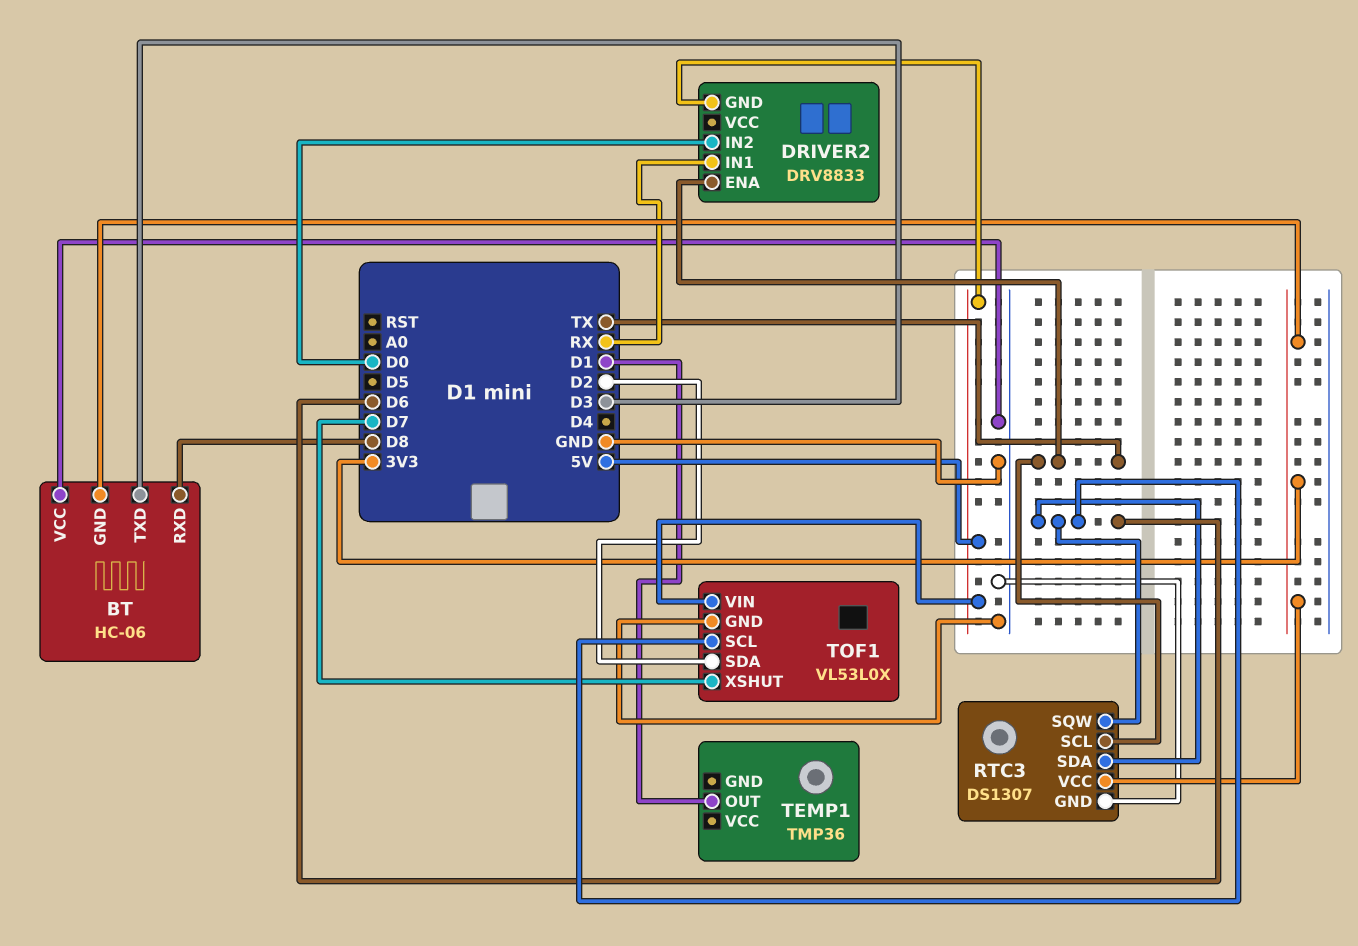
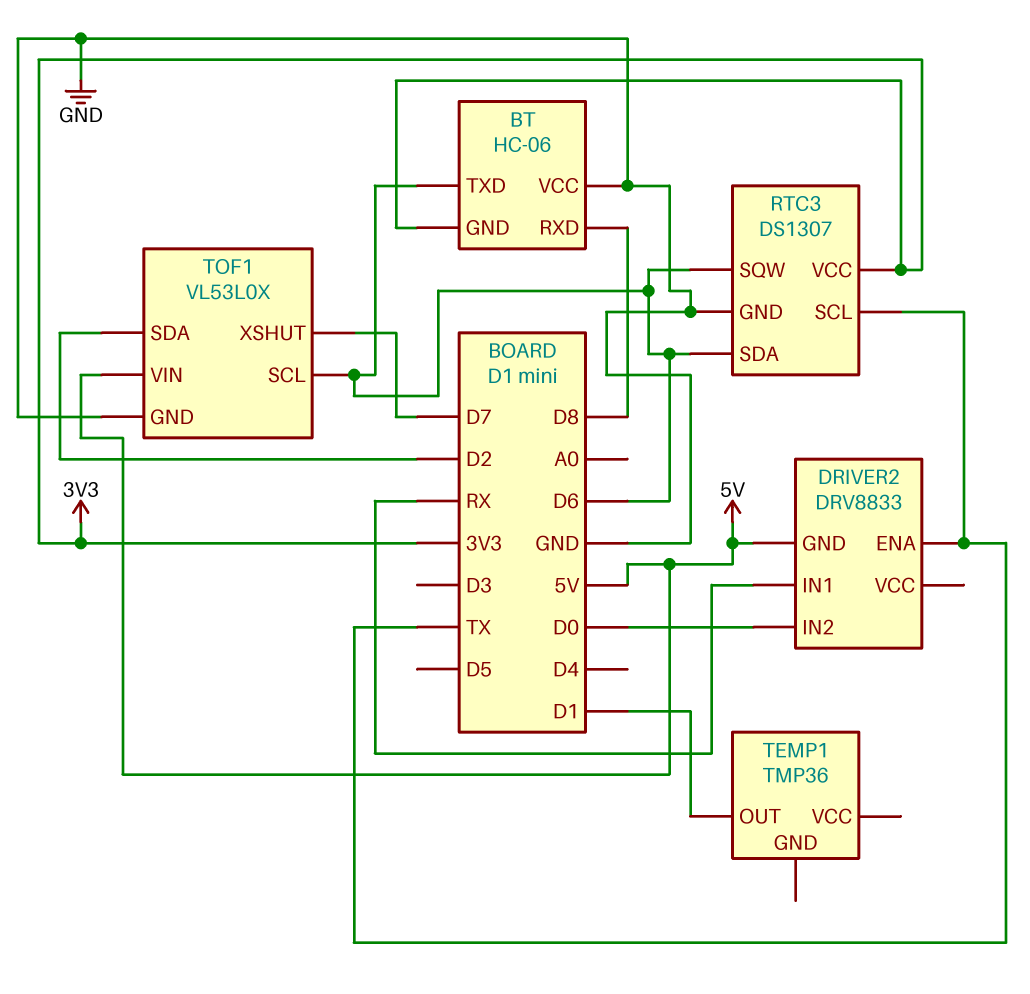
BT pin TXD: D3 -> D6

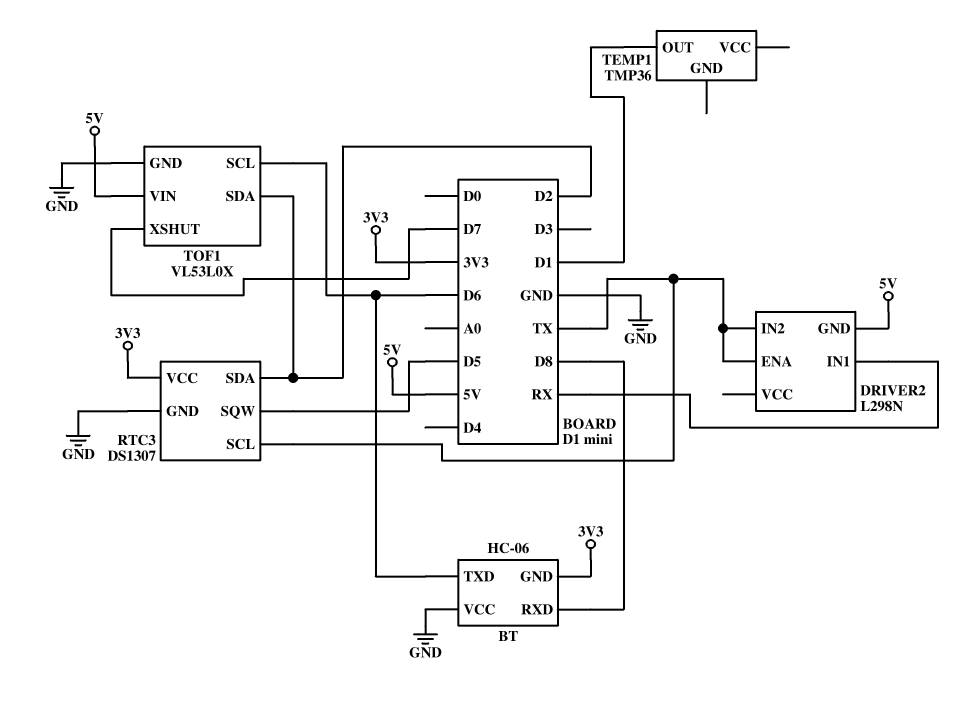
DRIVER2: DRV8833 -> L298N
DRIVER2 pin IN2: D0 -> TX
RTC3 pin SDA: D6 -> D2
RTC3 pin SQW: D6 -> D5

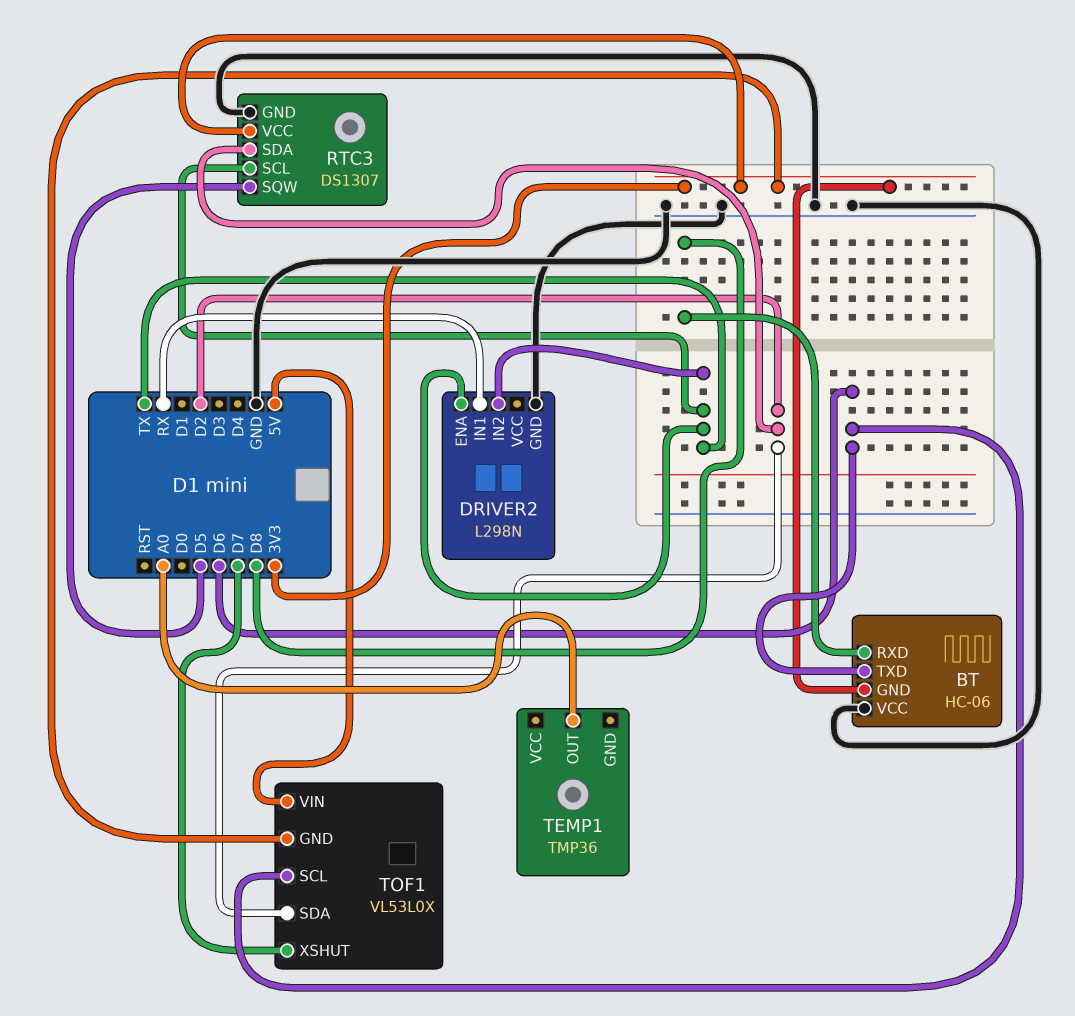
DRIVER2 pin GND: 5V -> GND
TEMP1 pin OUT: D1 -> A0
TOF1 pin GND: GND -> 3V3

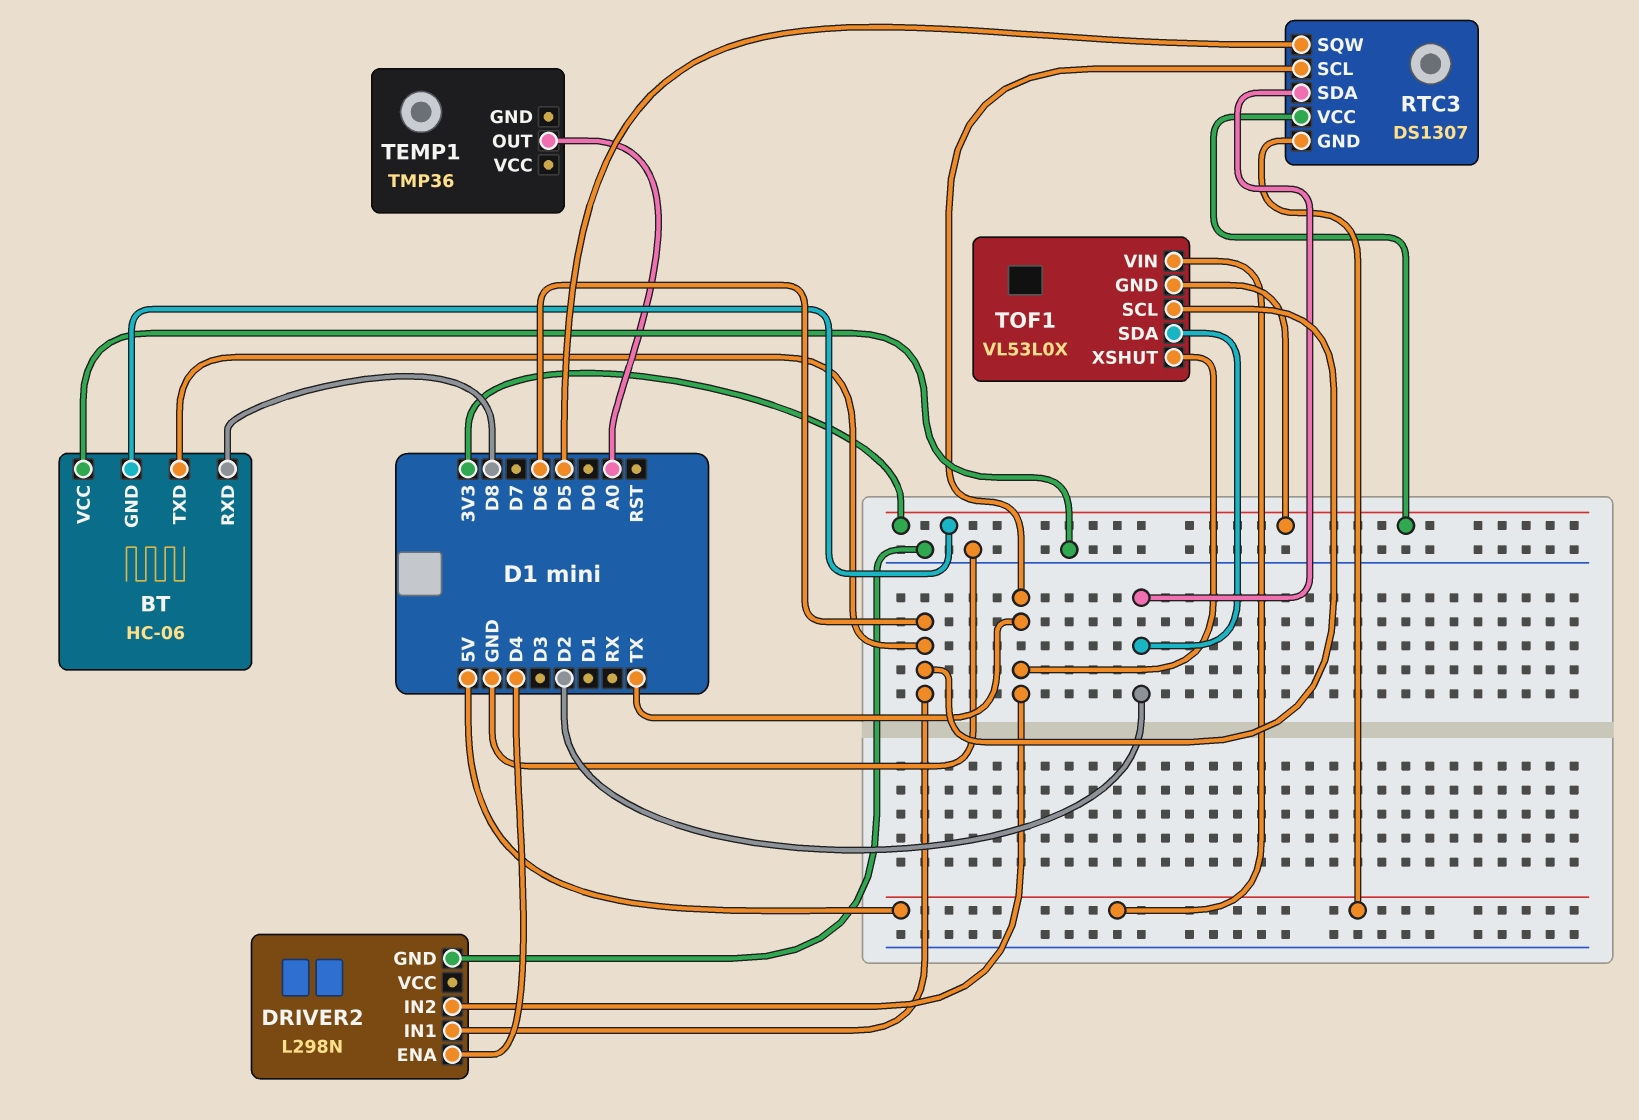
DRIVER2 pin ENA: TX -> D4
DRIVER2 pin IN1: RX -> D6
RTC3 pin GND: GND -> 5V
TOF1 pin XSHUT: D7 -> TX

